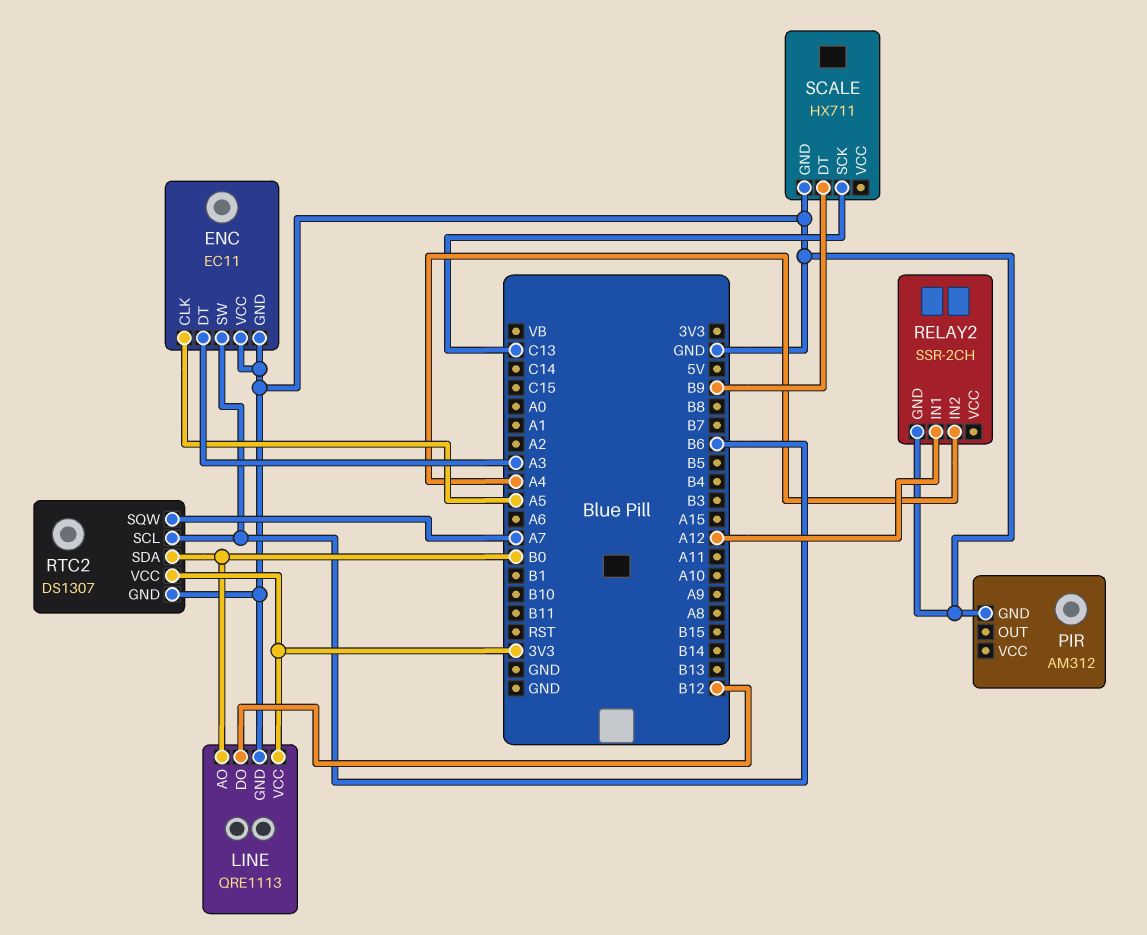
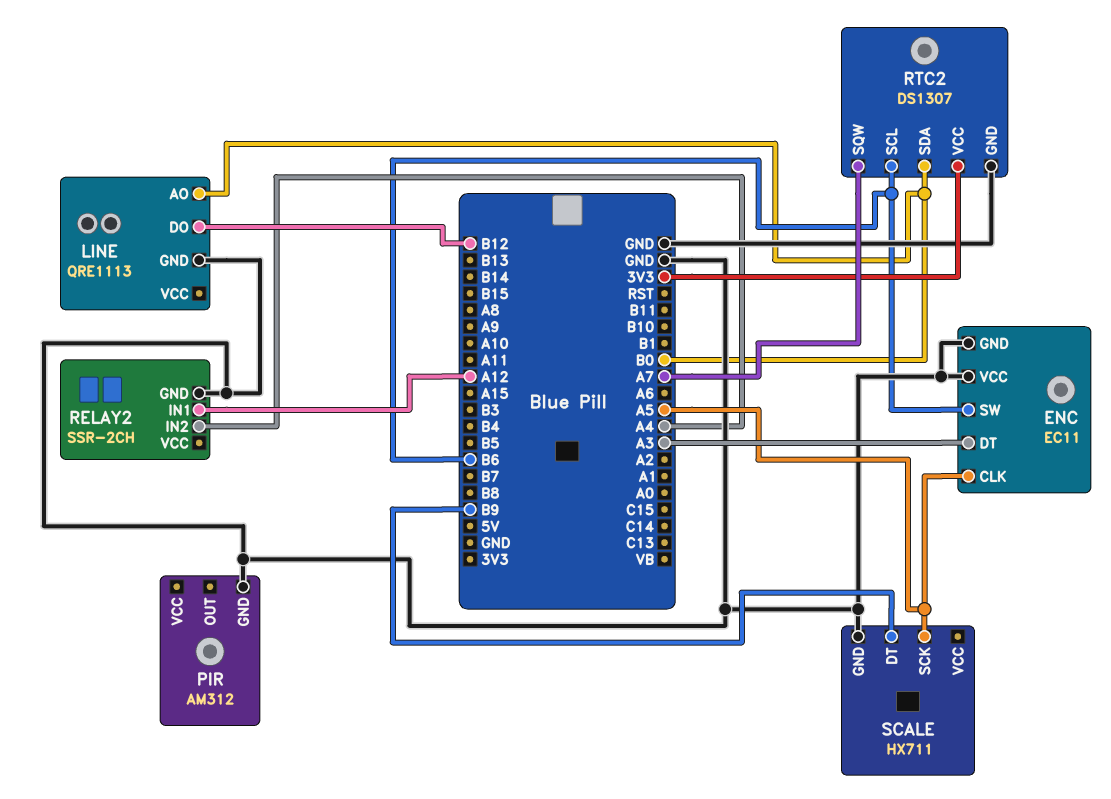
LINE pin VCC: 3V3 -> none
SCALE pin SCK: C13 -> A5

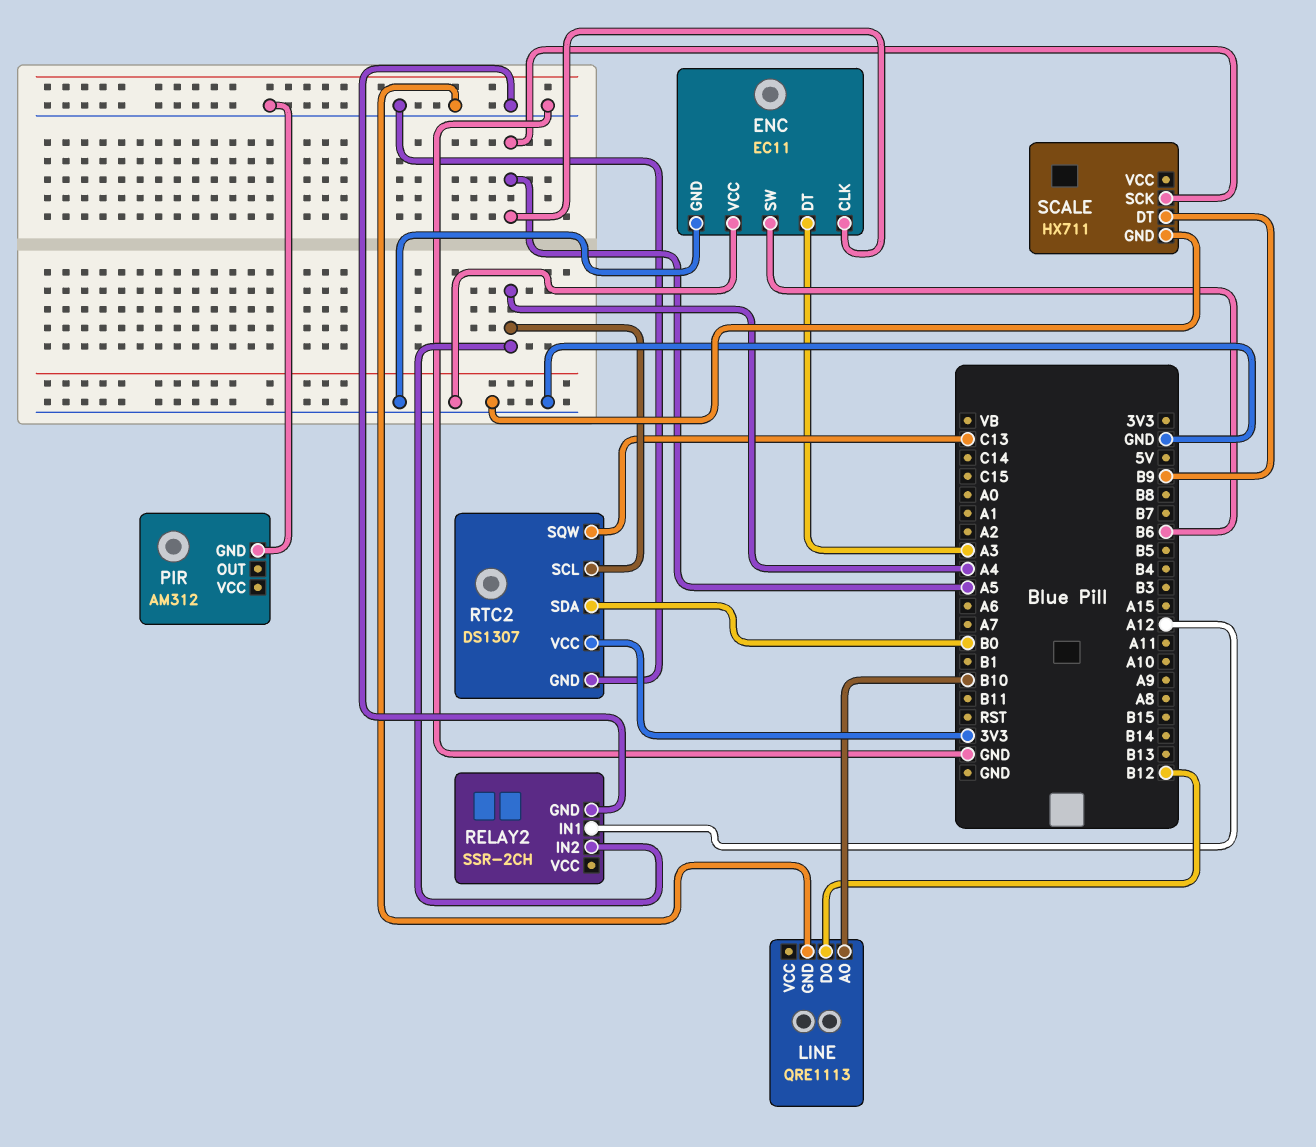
LINE pin AO: B0 -> B10
RTC2 pin SCL: B6 -> A4
RTC2 pin SQW: A7 -> C13

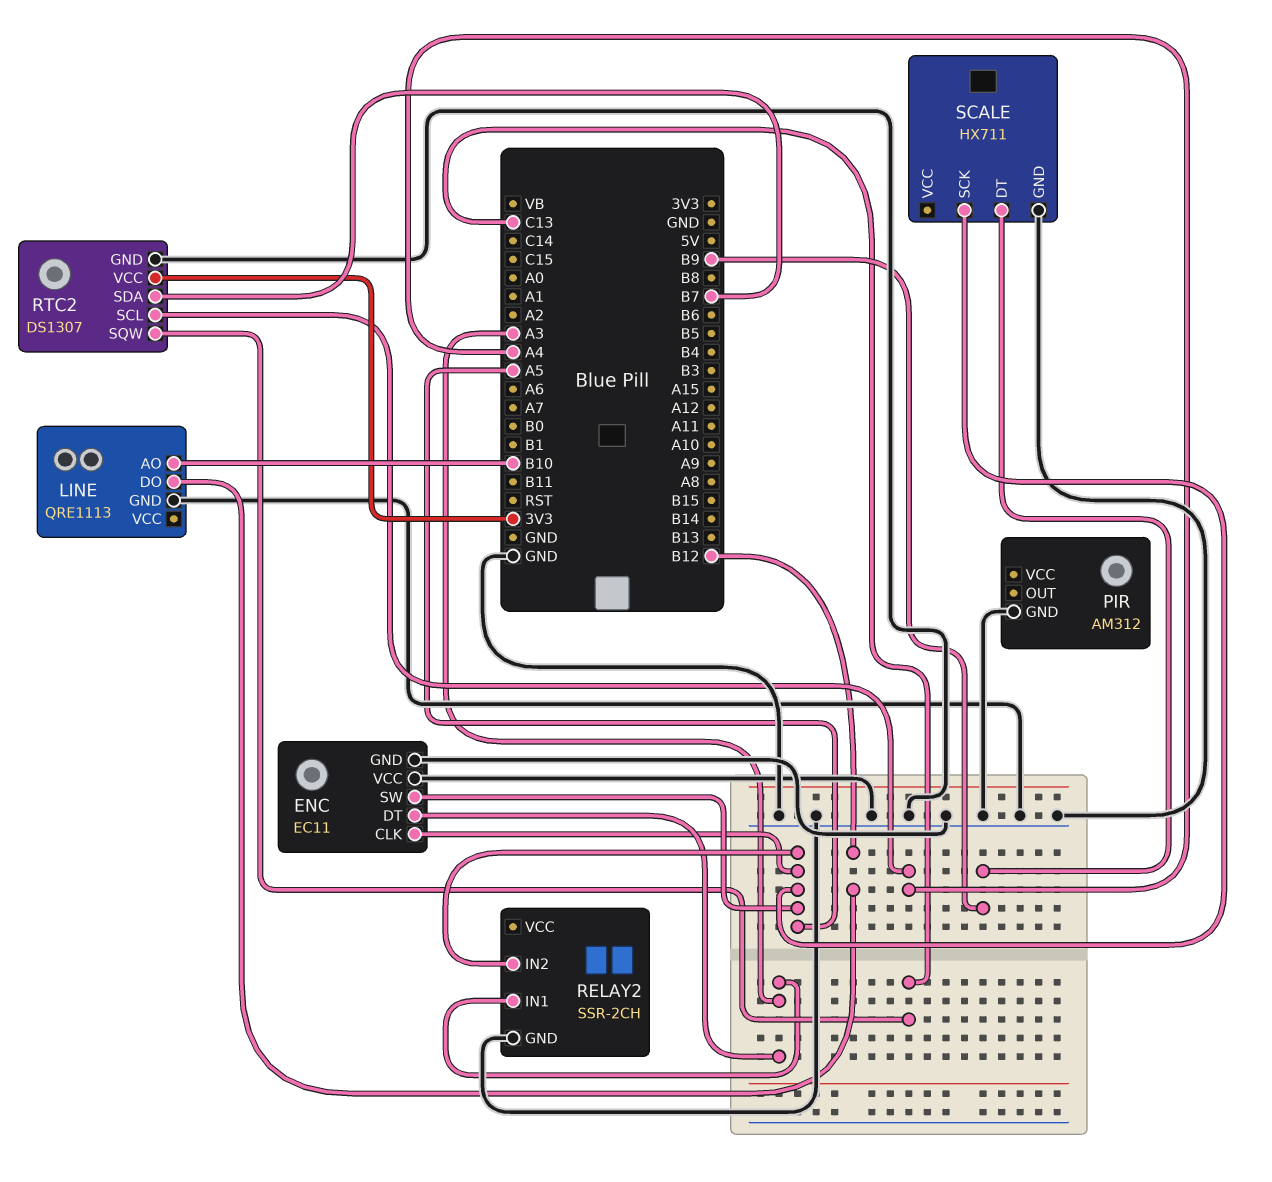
ENC pin SW: B6 -> A5
RELAY2 pin IN1: A12 -> A3
RELAY2 pin IN2: A4 -> A5
RTC2 pin SDA: B0 -> B7

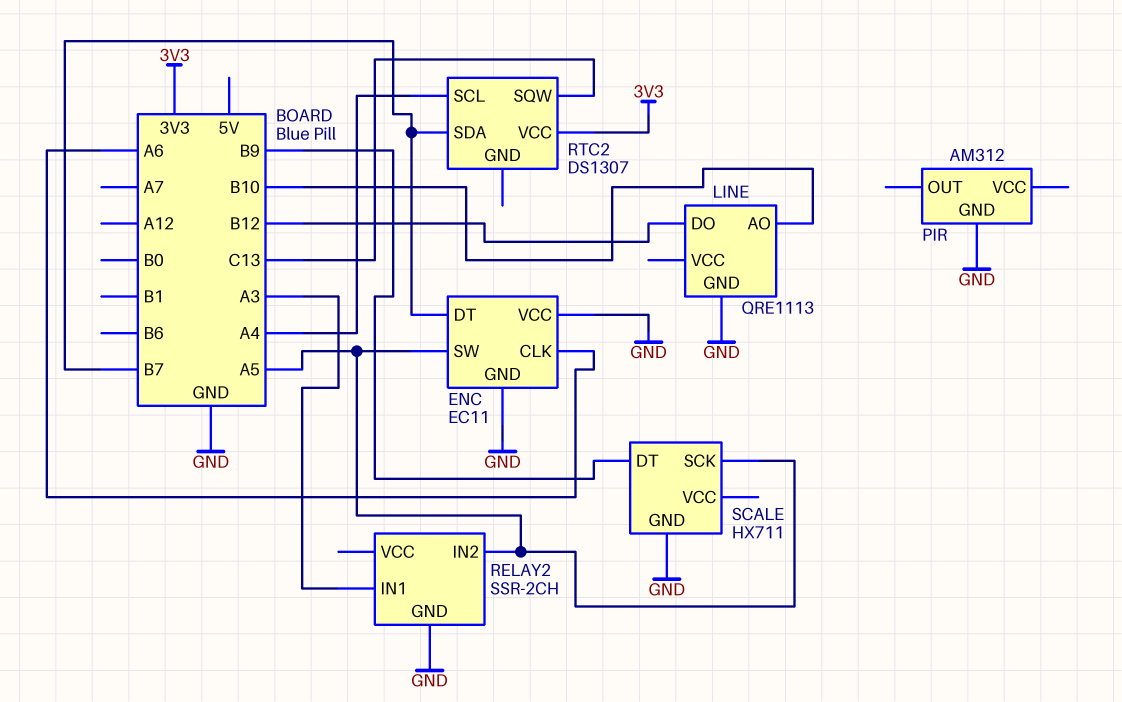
ENC pin CLK: A5 -> A6
ENC pin DT: A3 -> B7
RTC2 pin GND: GND -> none

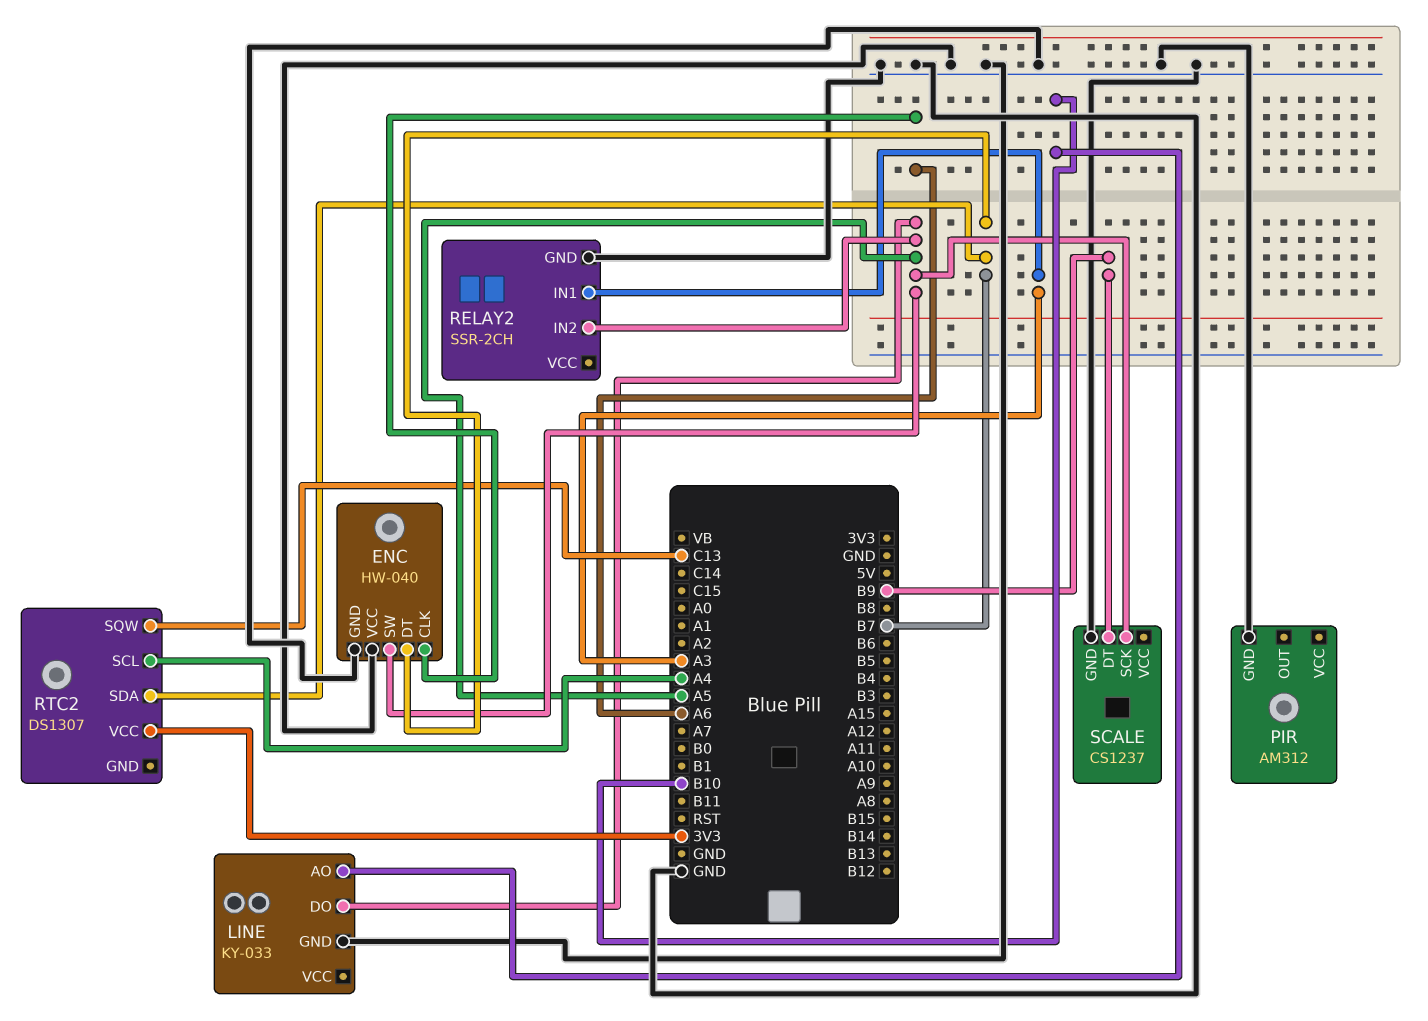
ENC: EC11 -> HW-040
LINE: QRE1113 -> KY-033
LINE pin DO: B12 -> A5
SCALE: HX711 -> CS1237

